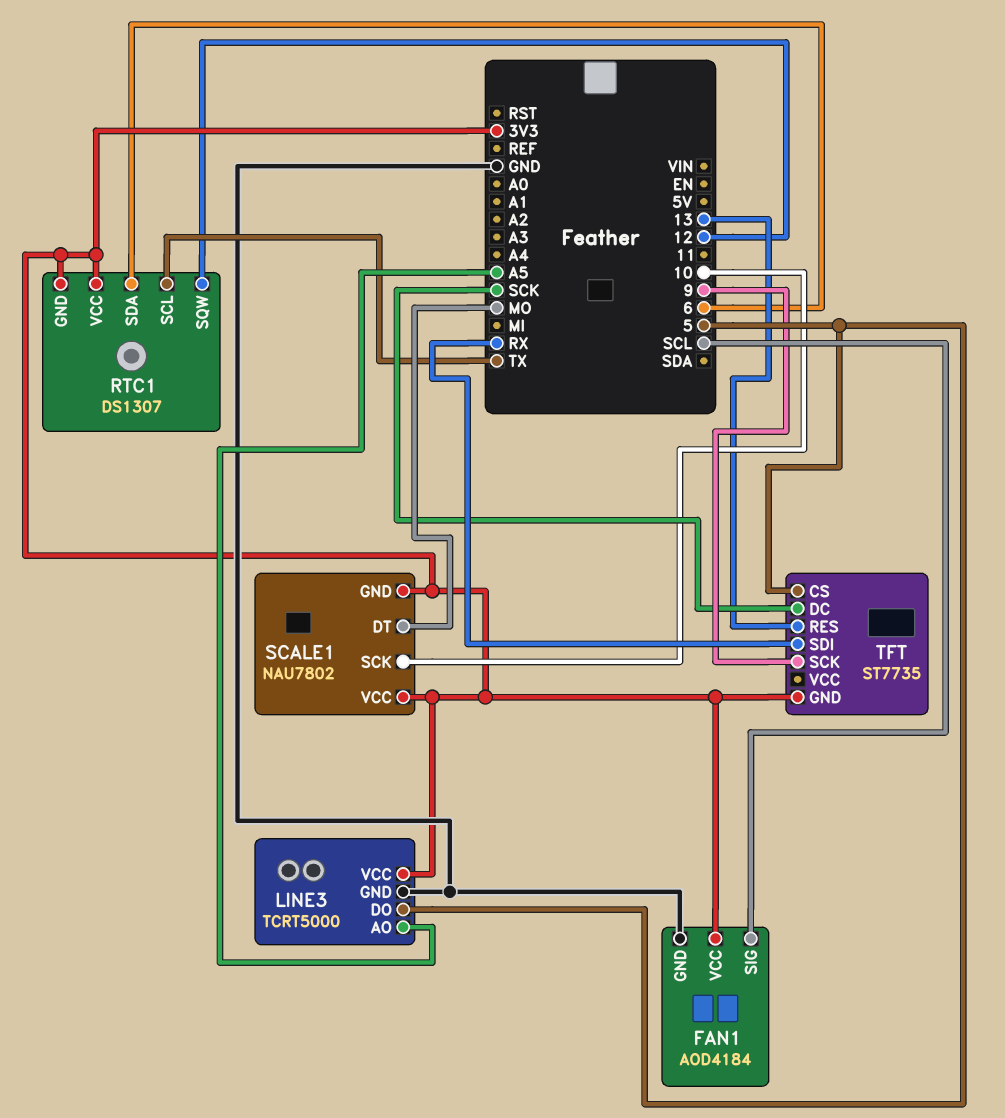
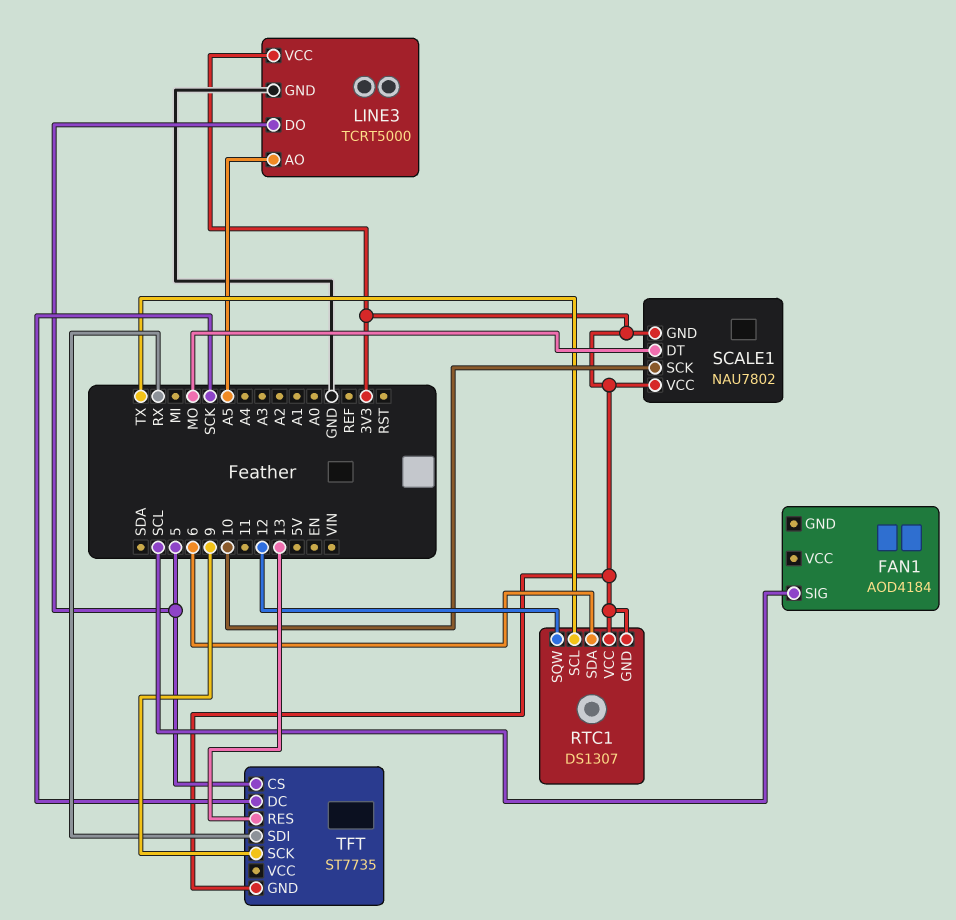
FAN1 pin GND: GND -> none
FAN1 pin VCC: 3V3 -> none

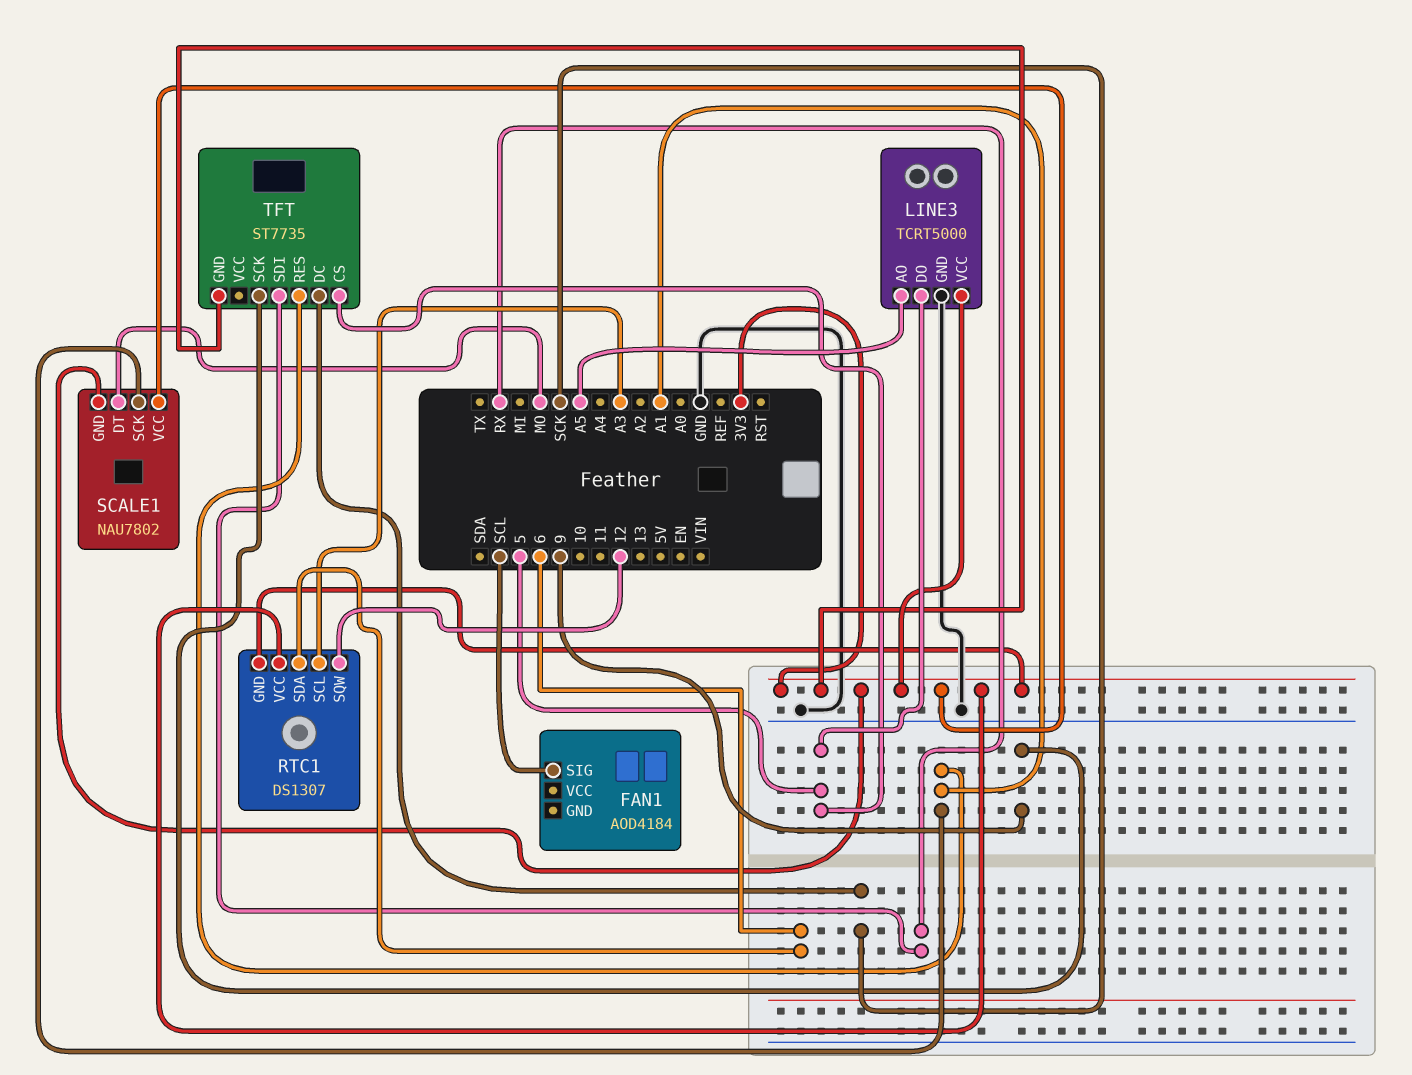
RTC1 pin SCL: TX -> A3
SCALE1 pin SCK: 10 -> A1
TFT pin RES: 13 -> A1

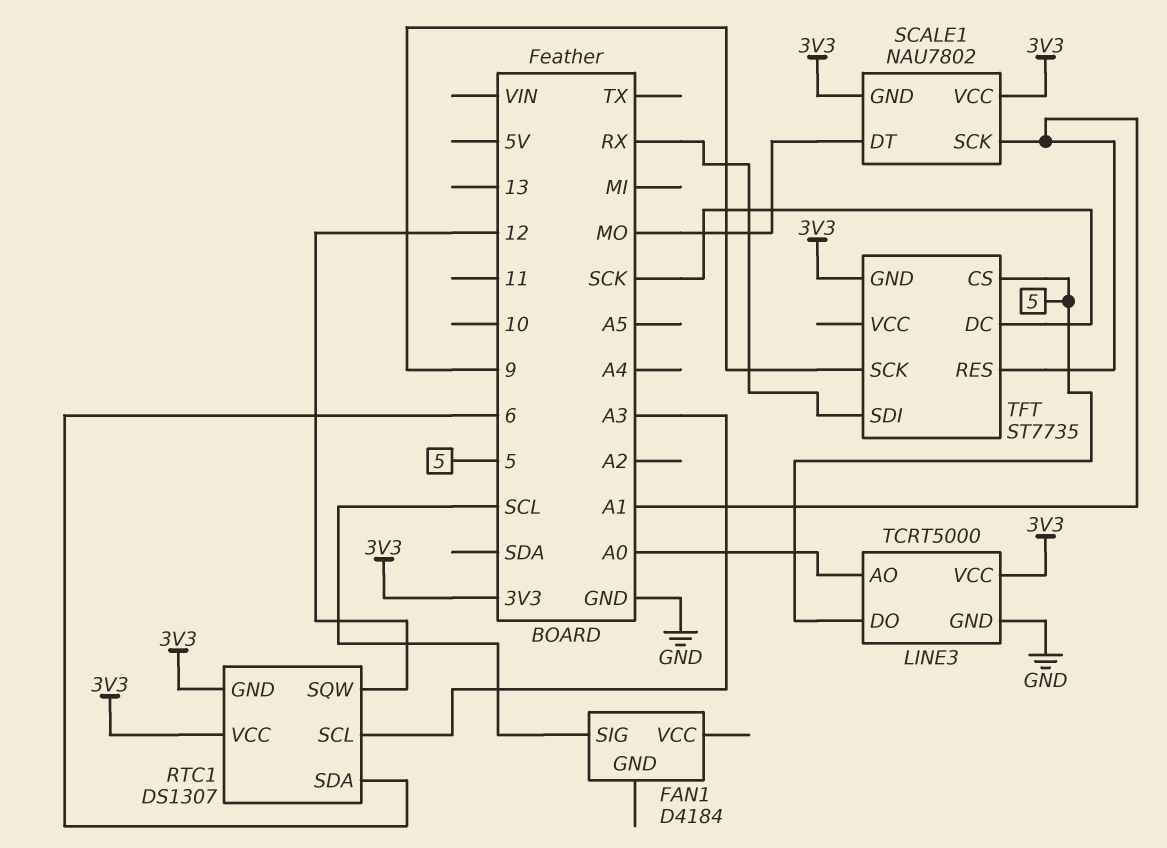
FAN1: AOD4184 -> D4184
LINE3 pin AO: A5 -> A0

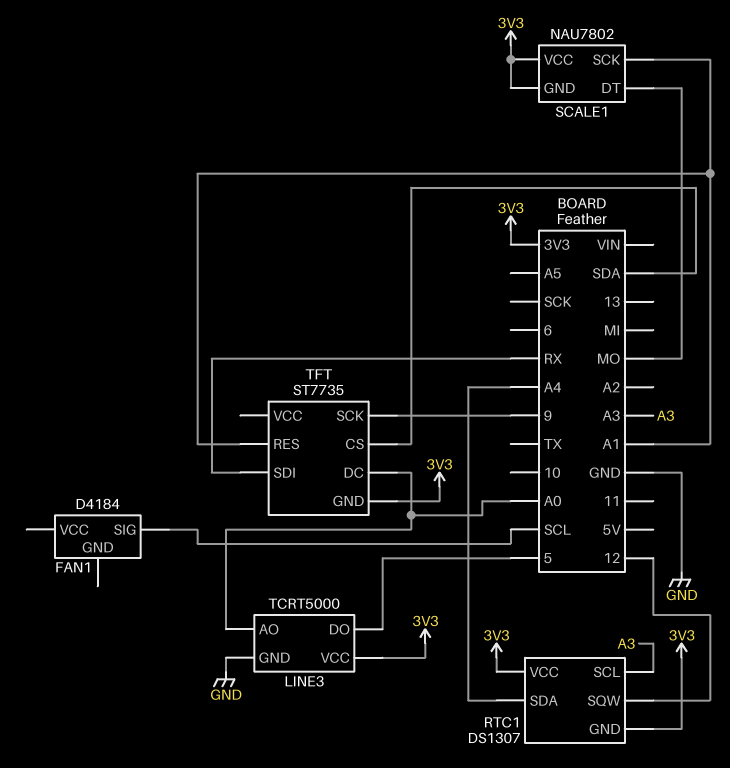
RTC1 pin SDA: 6 -> A4
TFT pin CS: 5 -> SDA
TFT pin DC: SCK -> A0

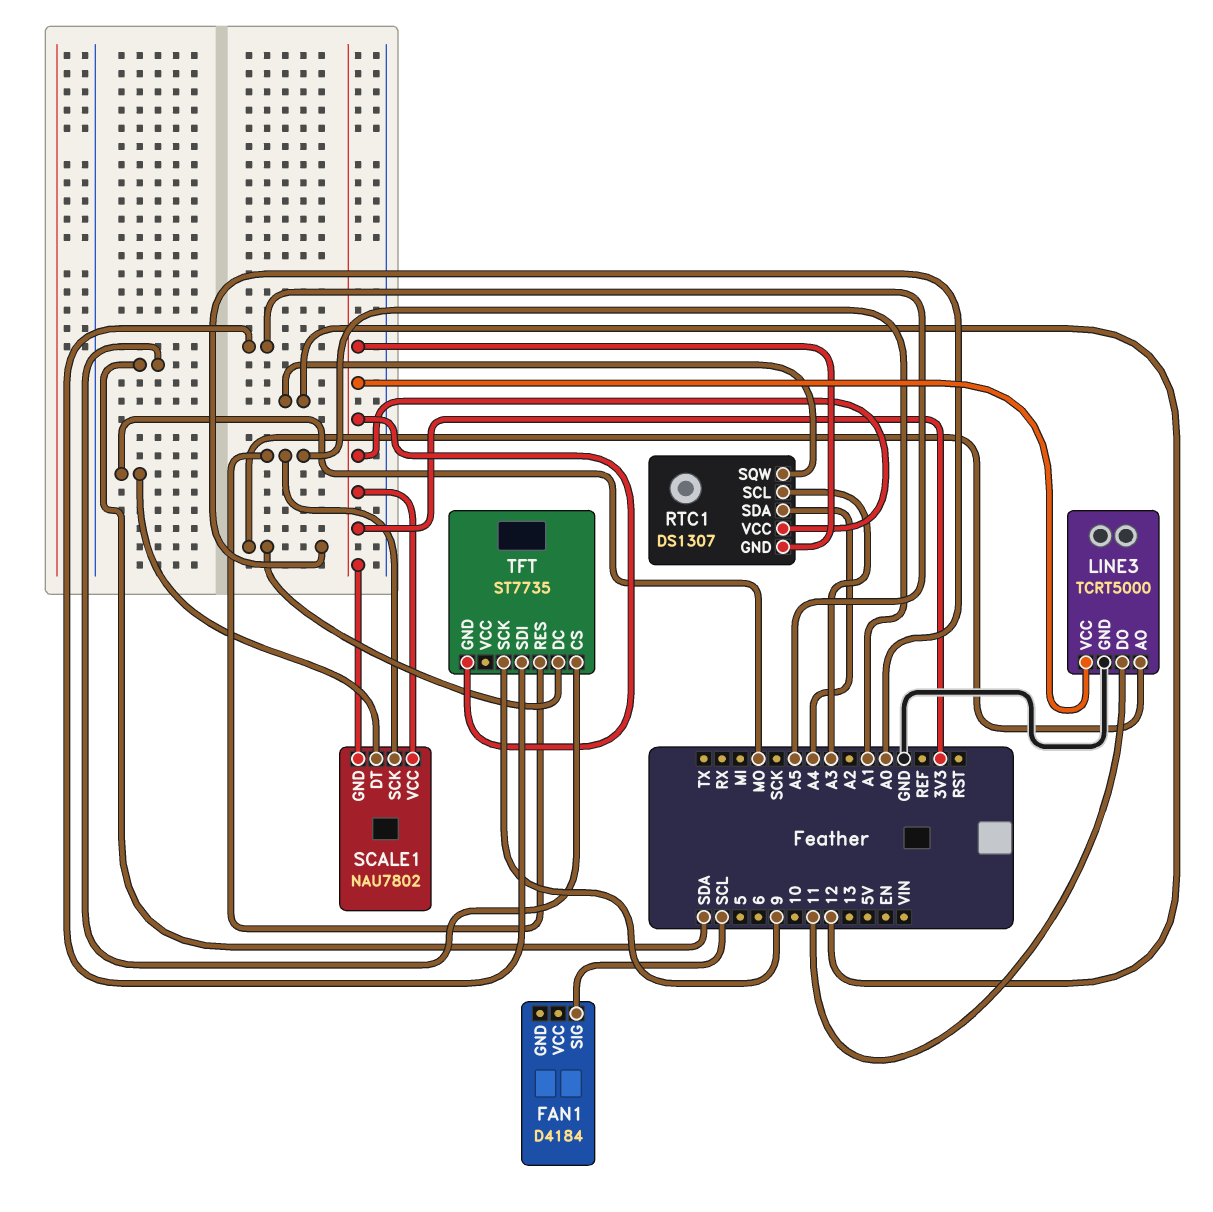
LINE3 pin DO: 5 -> 11
TFT pin SDI: RX -> A5

